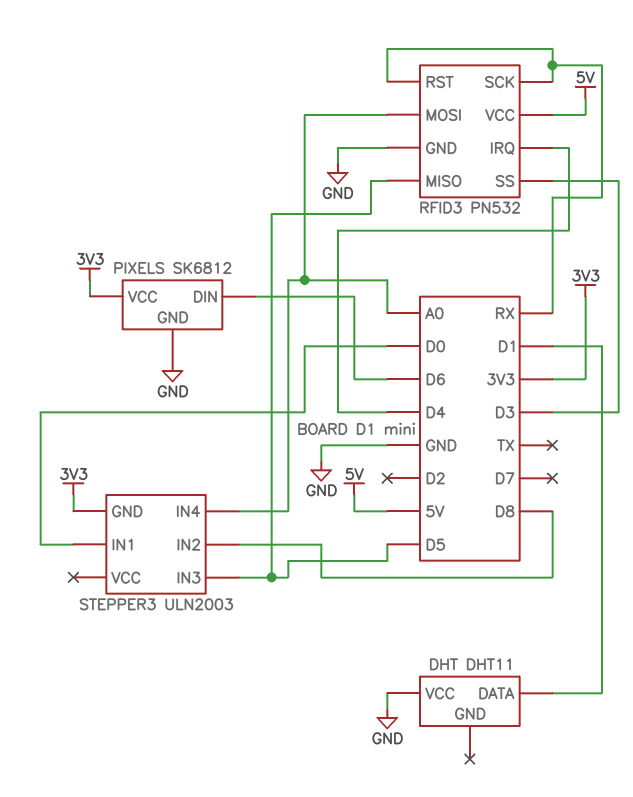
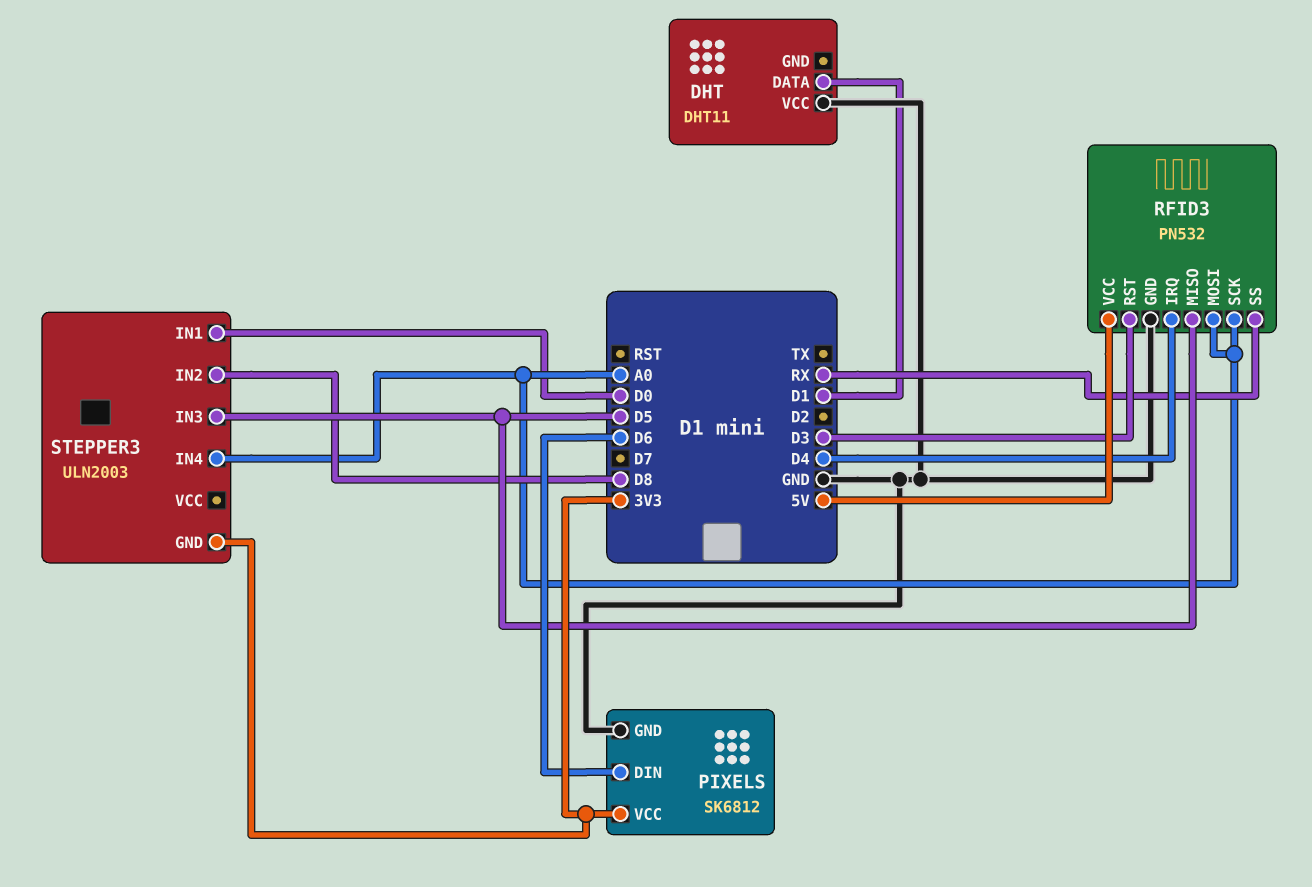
RFID3 pin RST: RX -> D3
RFID3 pin SCK: RX -> A0
RFID3 pin SS: D3 -> RX

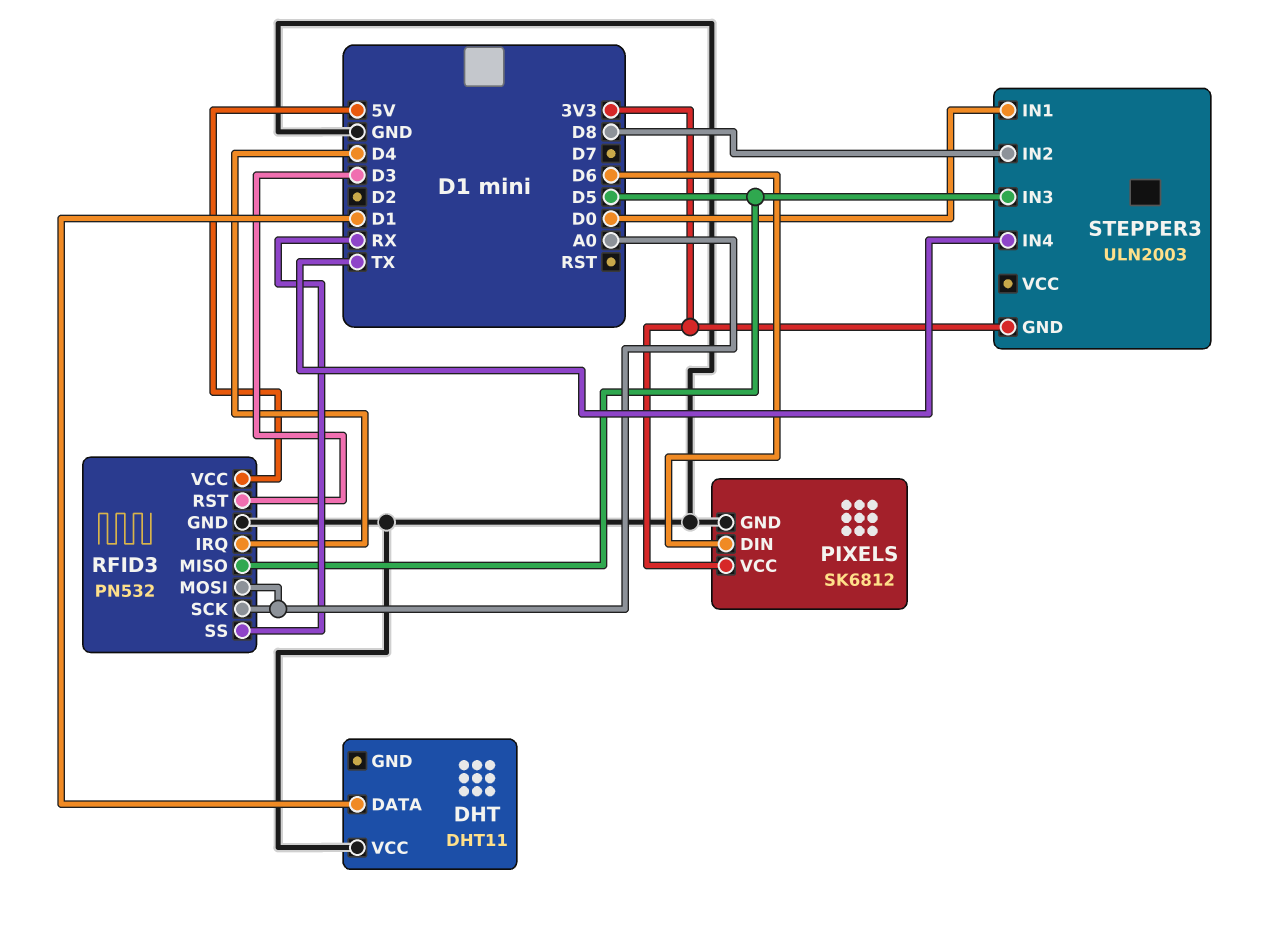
STEPPER3 pin IN4: A0 -> TX

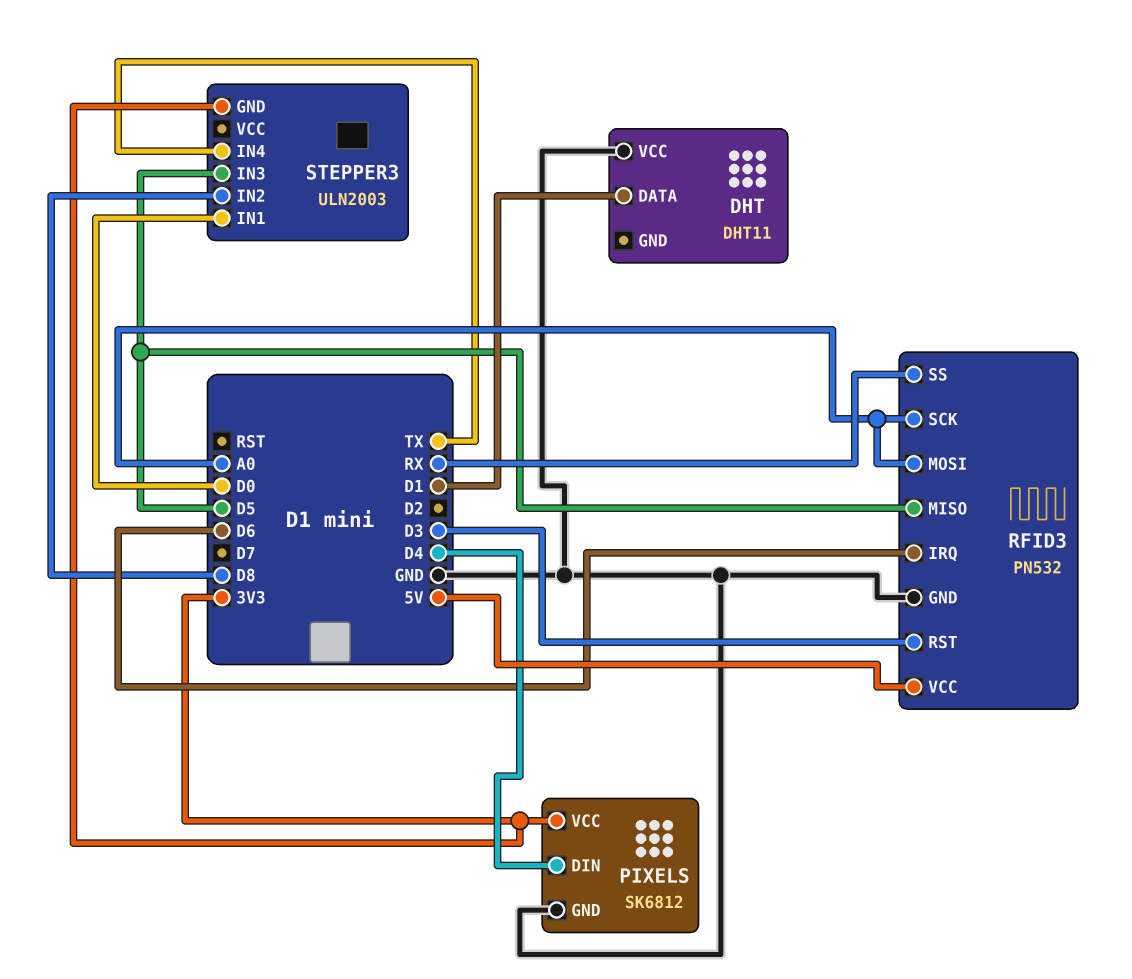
PIXELS pin DIN: D6 -> D4
RFID3 pin IRQ: D4 -> D6

